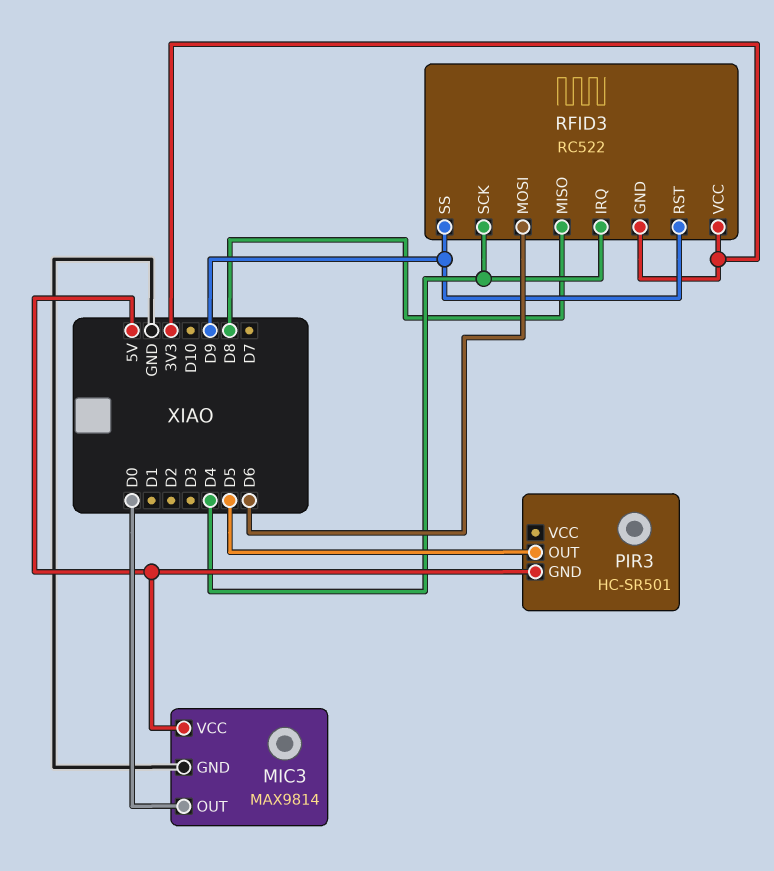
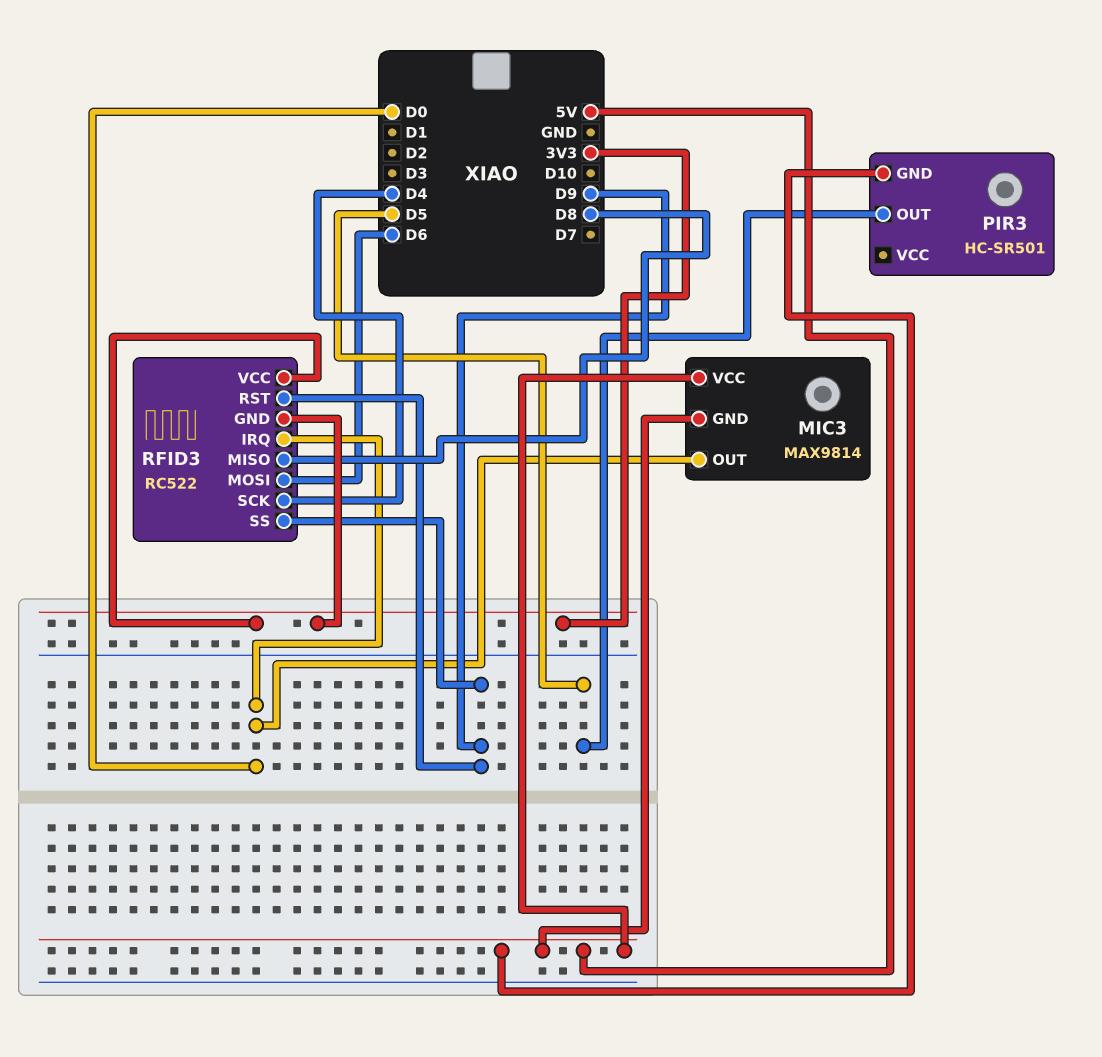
MIC3 pin GND: GND -> 5V
RFID3 pin IRQ: D4 -> D0

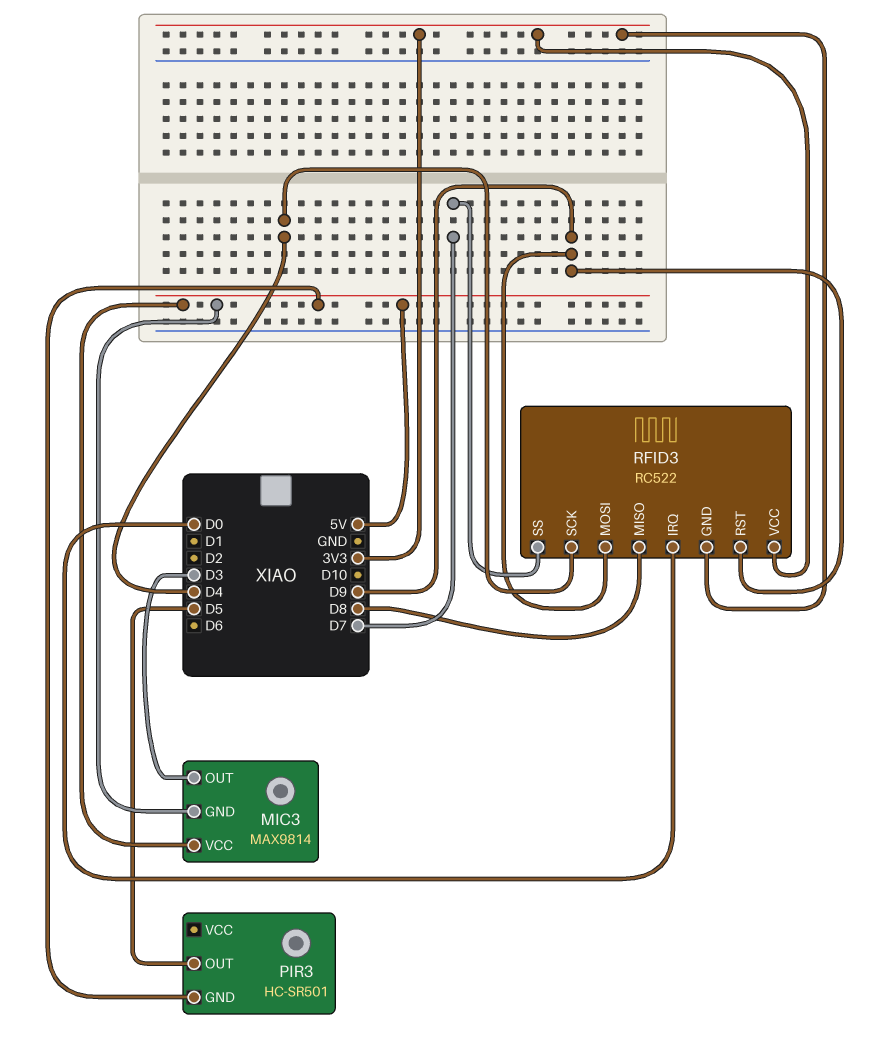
MIC3 pin OUT: D0 -> D3
RFID3 pin MOSI: D6 -> D9
RFID3 pin SS: D9 -> D7

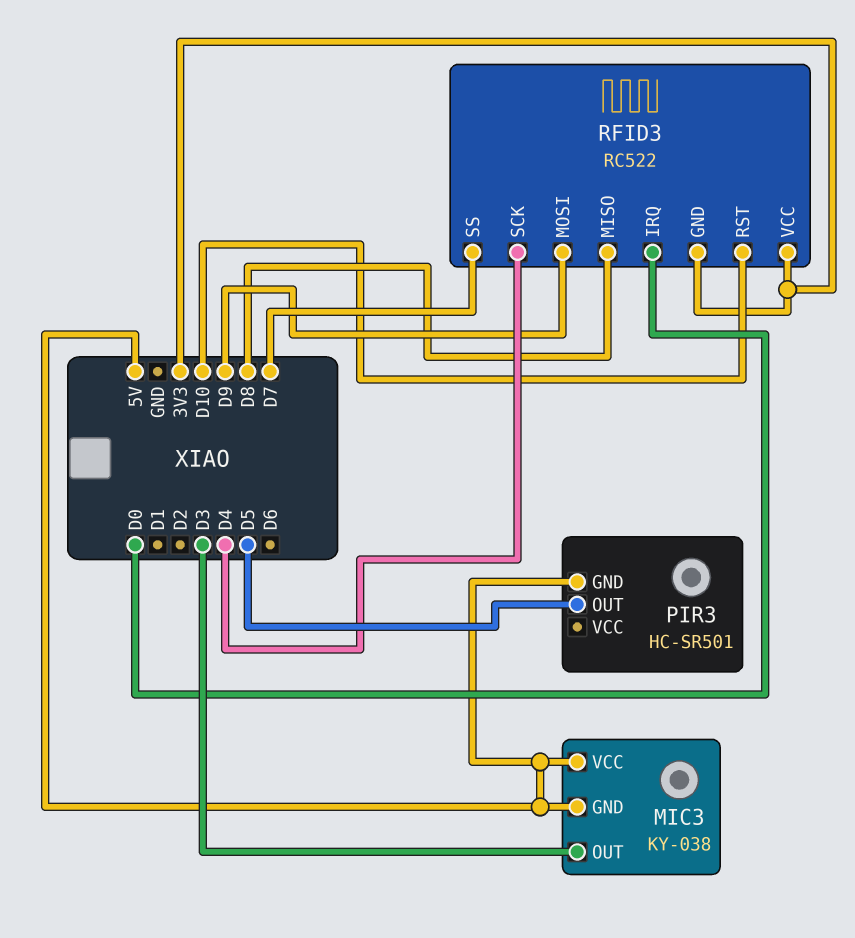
MIC3: MAX9814 -> KY-038
RFID3 pin RST: D9 -> D10

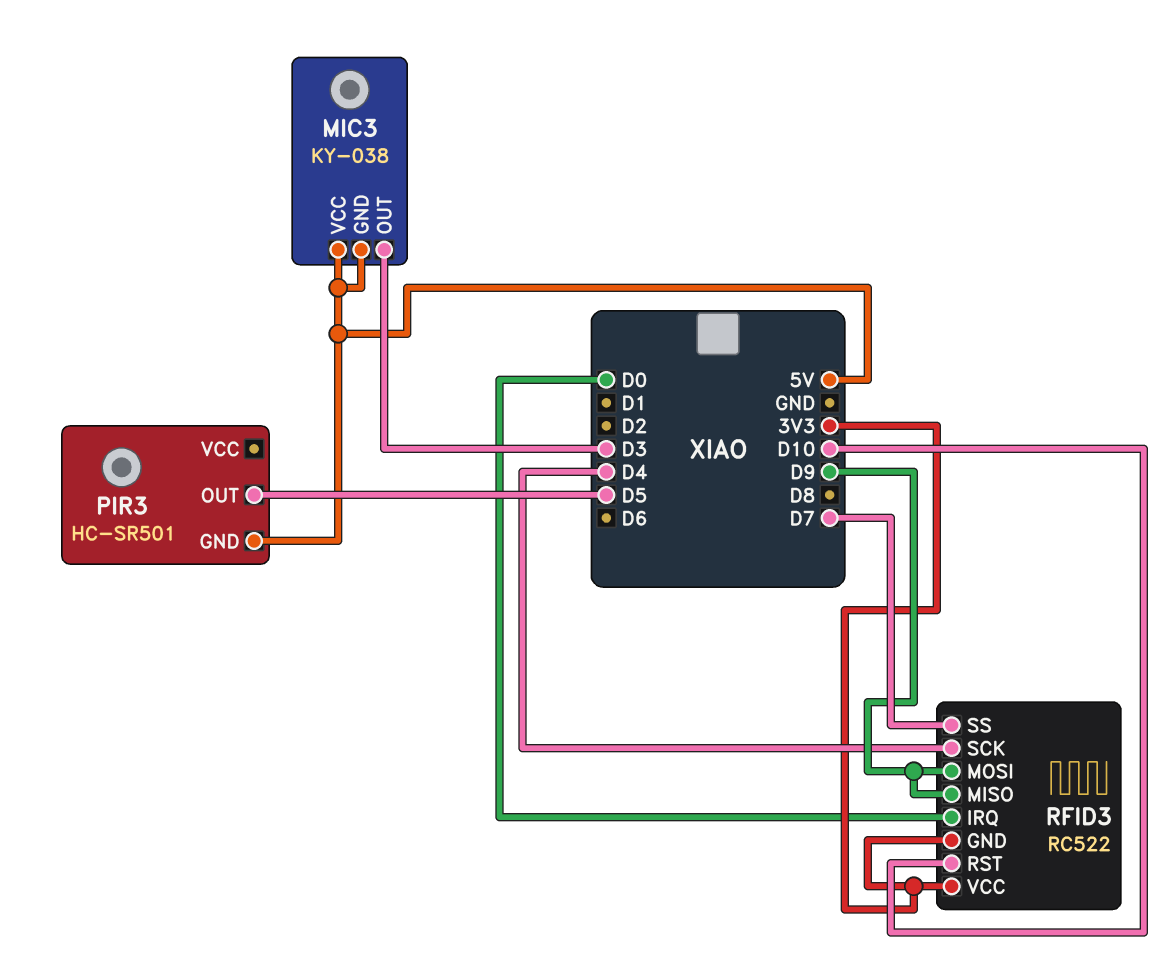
RFID3 pin MISO: D8 -> D9

